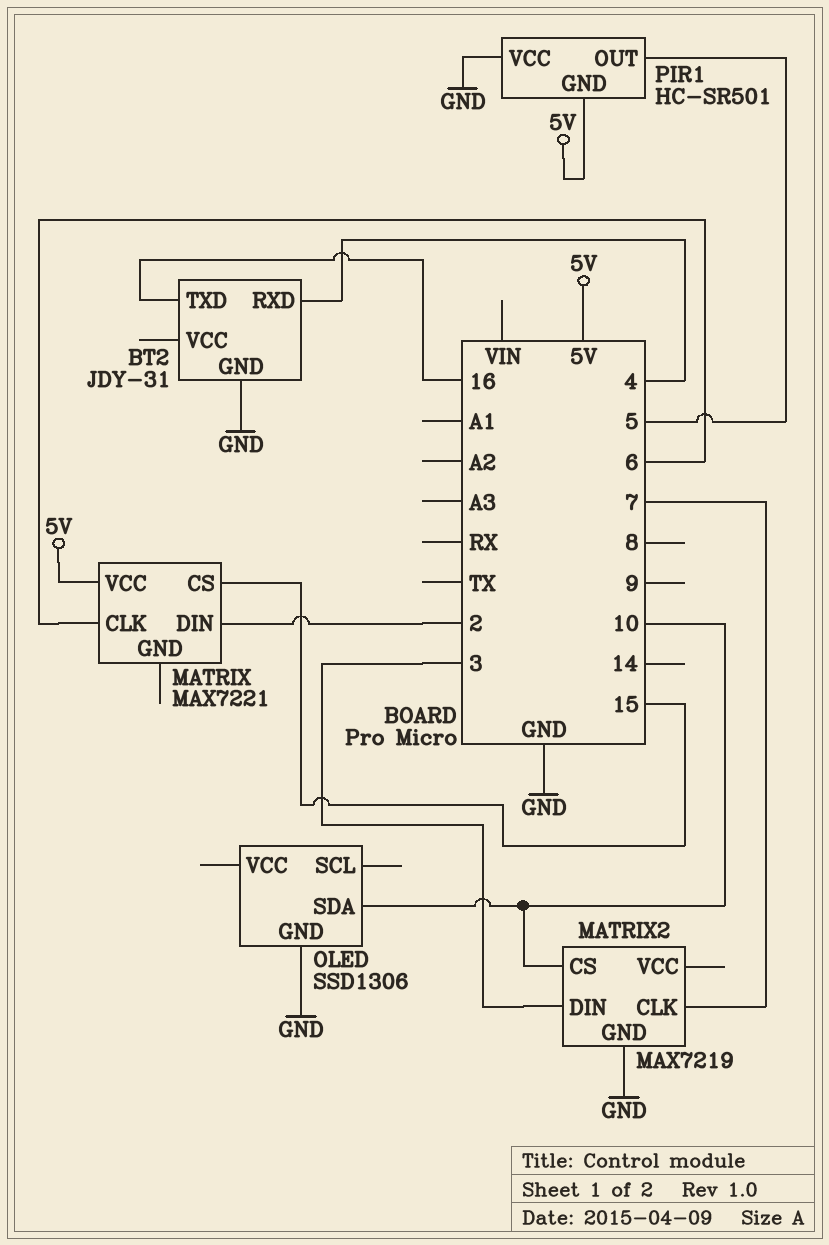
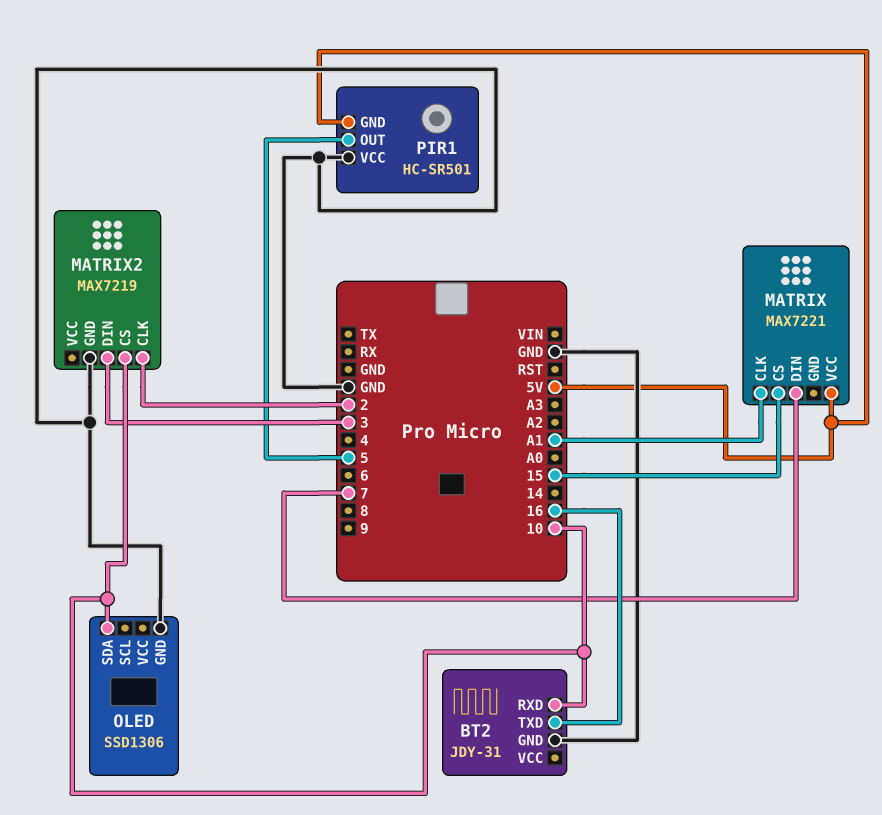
BT2 pin RXD: 4 -> 10
MATRIX pin CLK: 6 -> A1
MATRIX pin DIN: 2 -> 7
MATRIX2 pin CLK: 7 -> 2

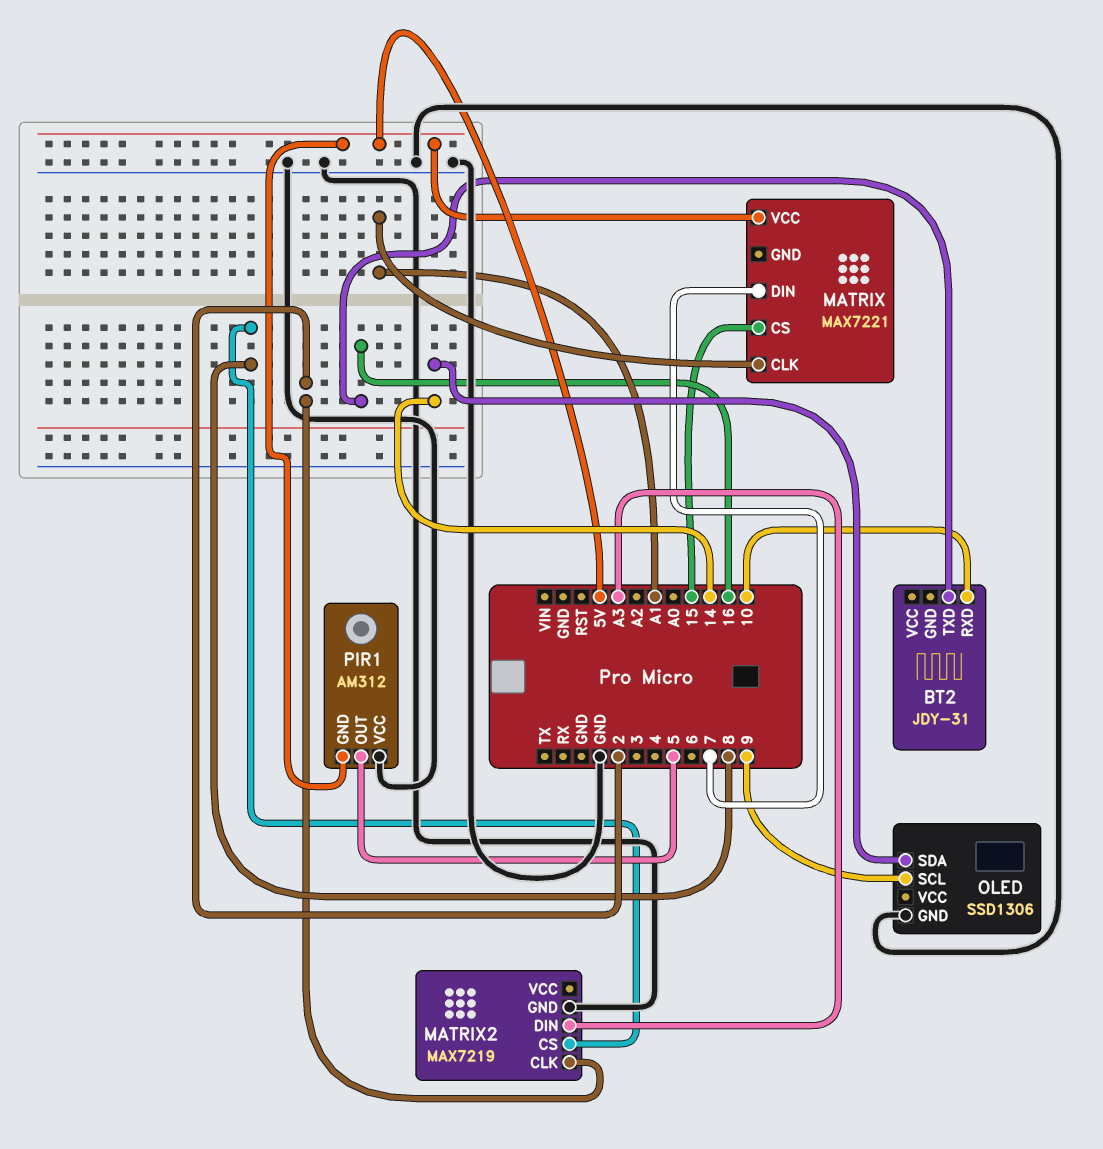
BT2 pin GND: GND -> none
MATRIX2 pin CS: 10 -> 8
MATRIX2 pin DIN: 3 -> A3
OLED pin SCL: none -> 9
OLED pin SDA: 10 -> 14
PIR1: HC-SR501 -> AM312

